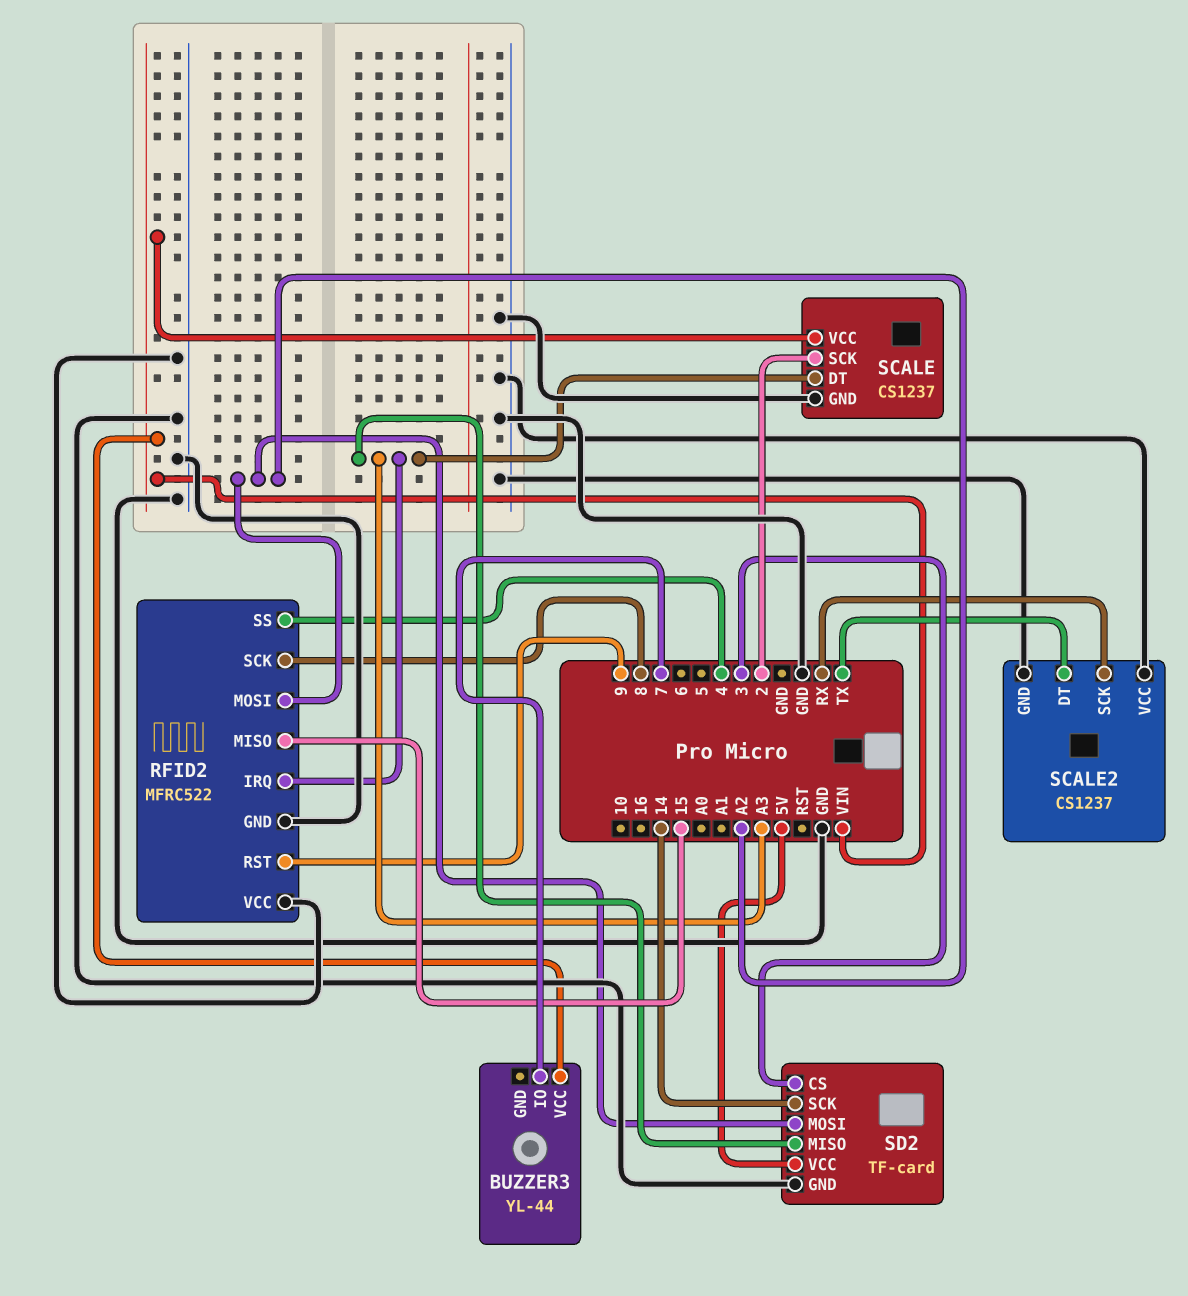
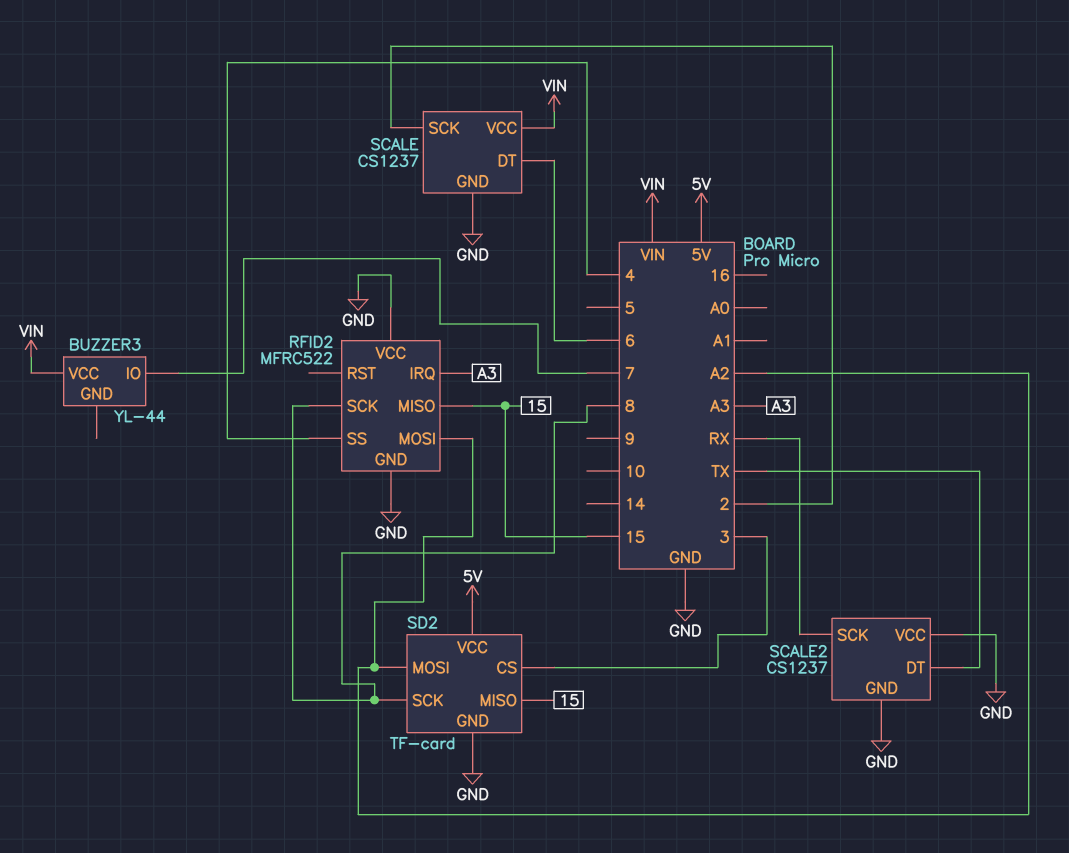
RFID2 pin RST: 9 -> none
SCALE pin DT: A3 -> 6
SD2 pin MISO: A3 -> 15
SD2 pin SCK: 14 -> 8

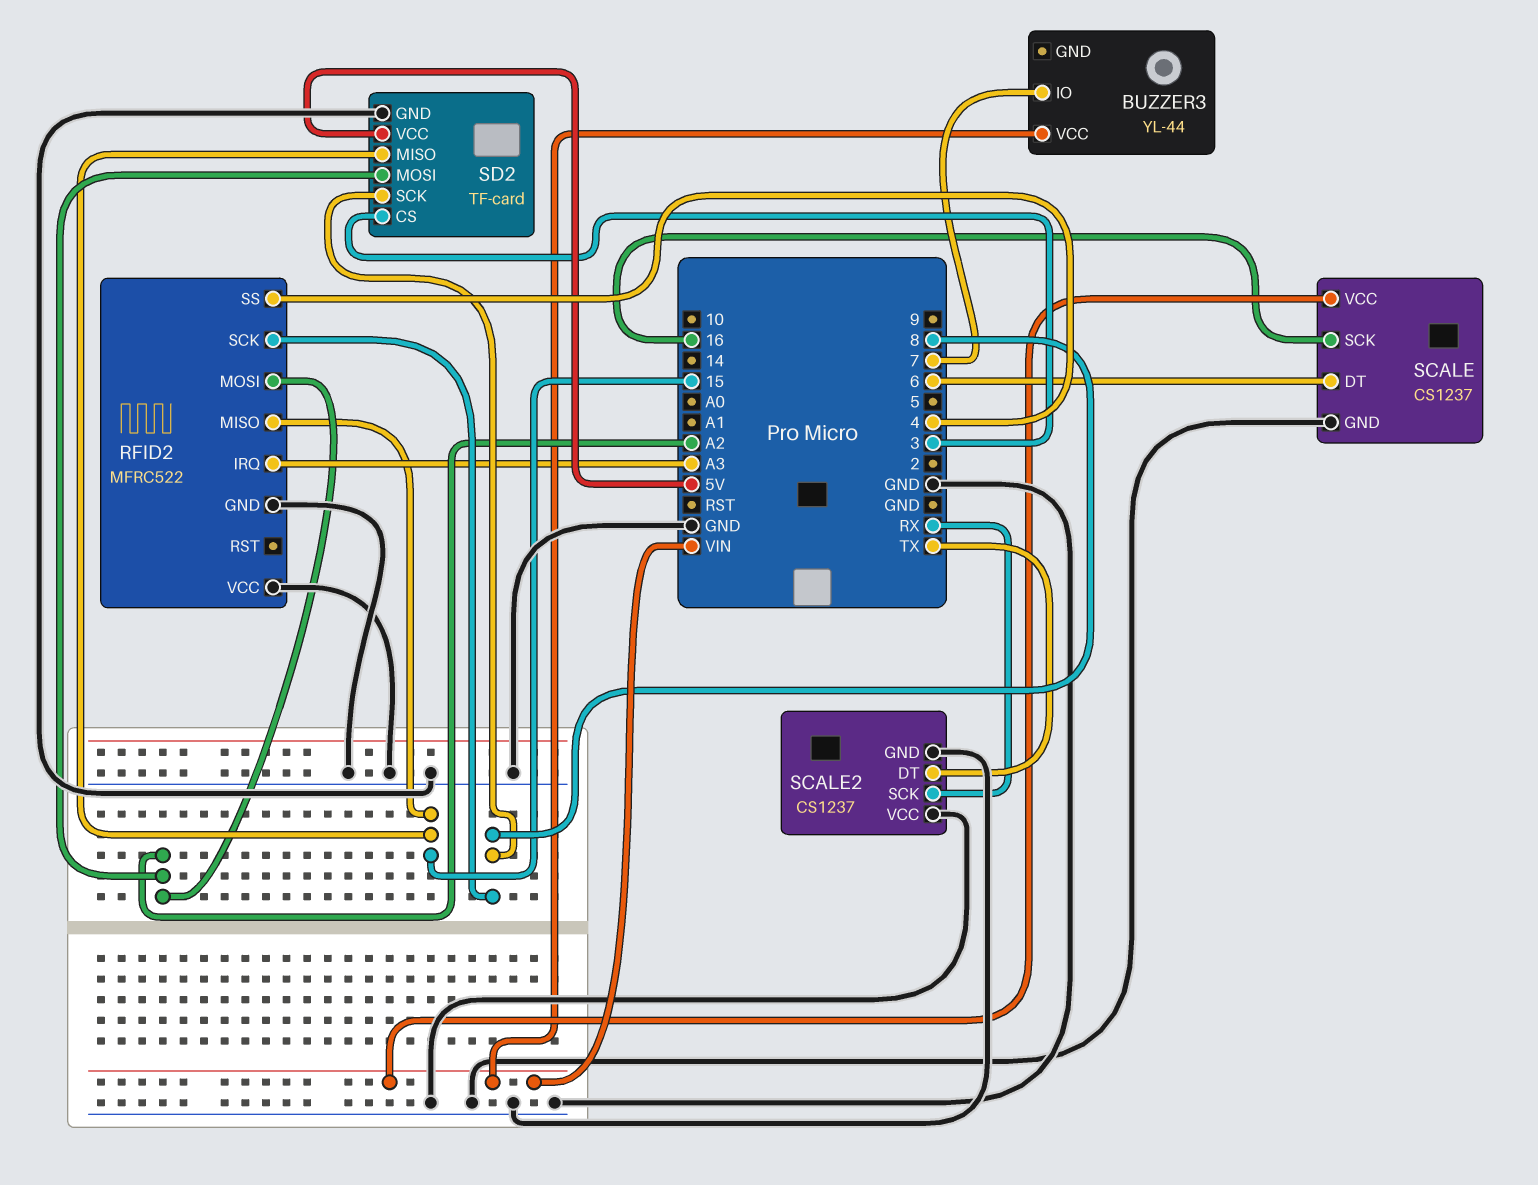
SCALE pin SCK: 2 -> 16

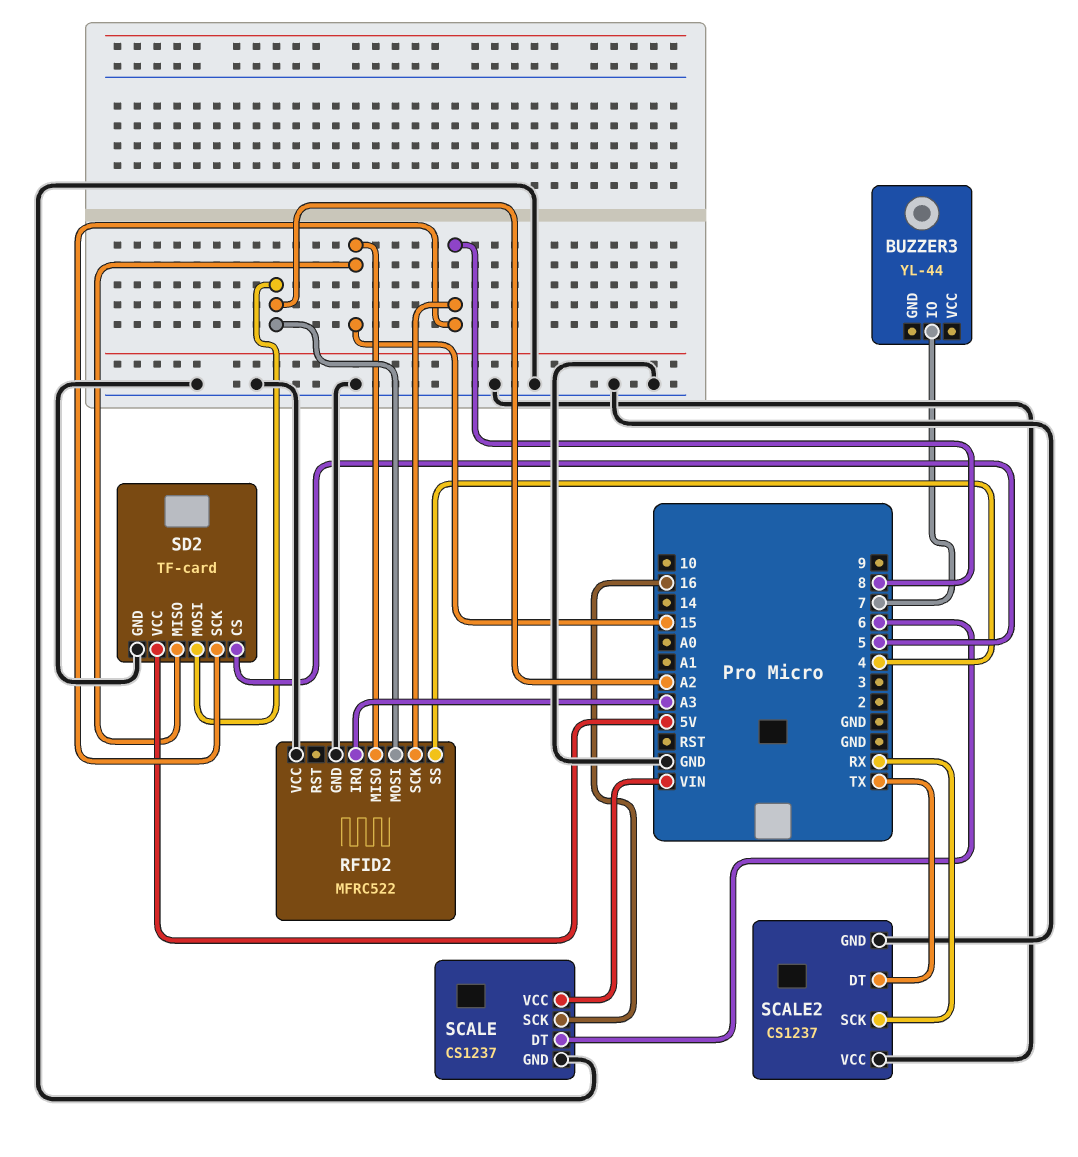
BUZZER3 pin VCC: VIN -> none
SD2 pin CS: 3 -> 5

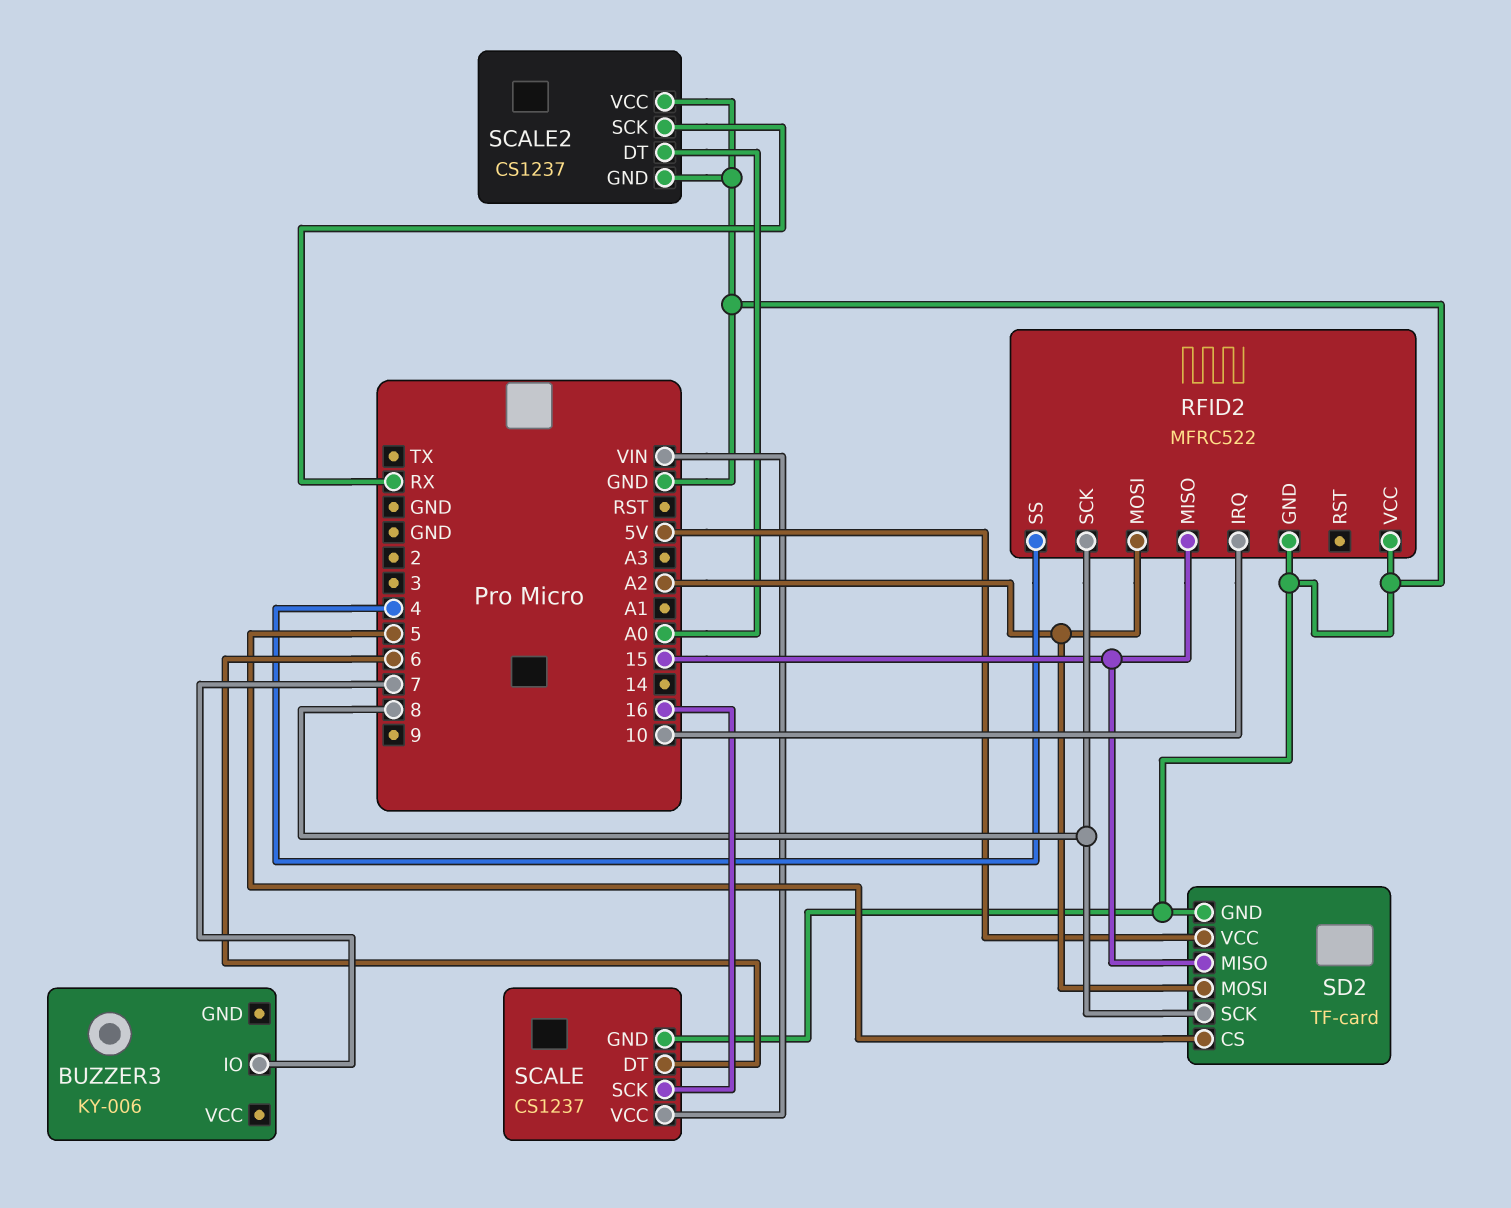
BUZZER3: YL-44 -> KY-006
RFID2 pin IRQ: A3 -> 10
SCALE2 pin DT: TX -> A0

